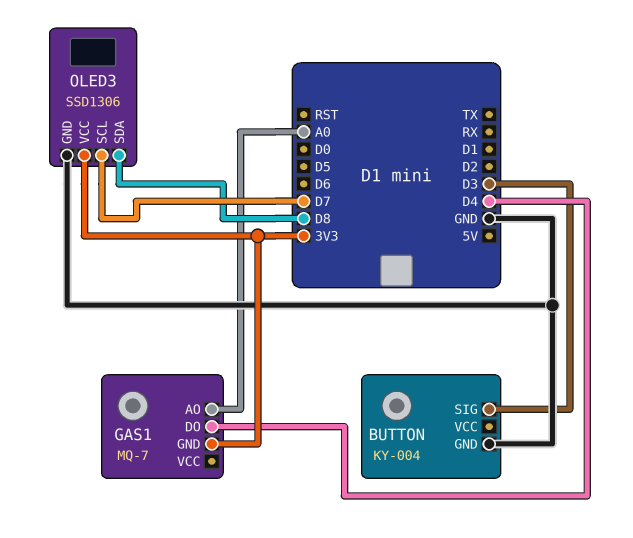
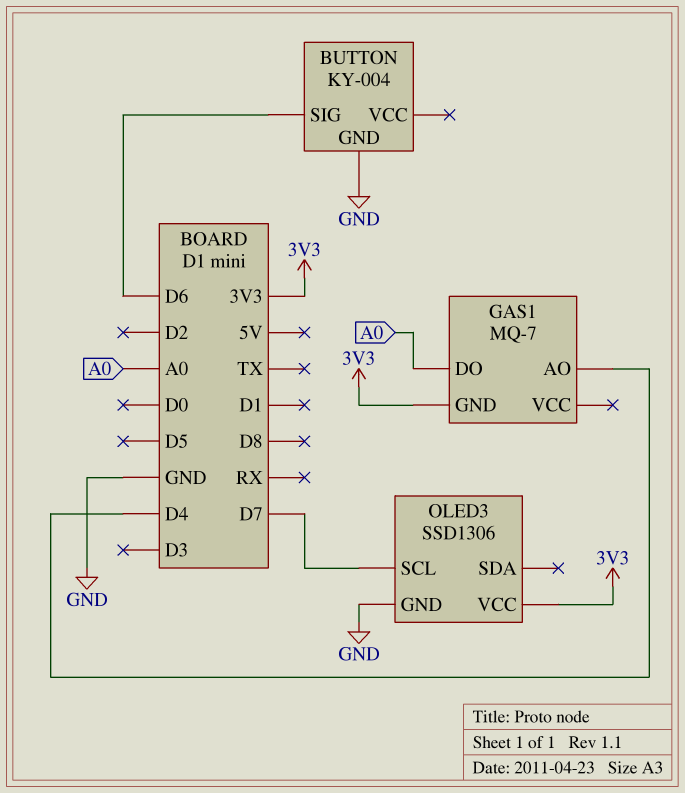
BUTTON pin SIG: D3 -> D6
GAS1 pin AO: A0 -> D4
GAS1 pin DO: D4 -> A0
OLED3 pin SDA: D8 -> none

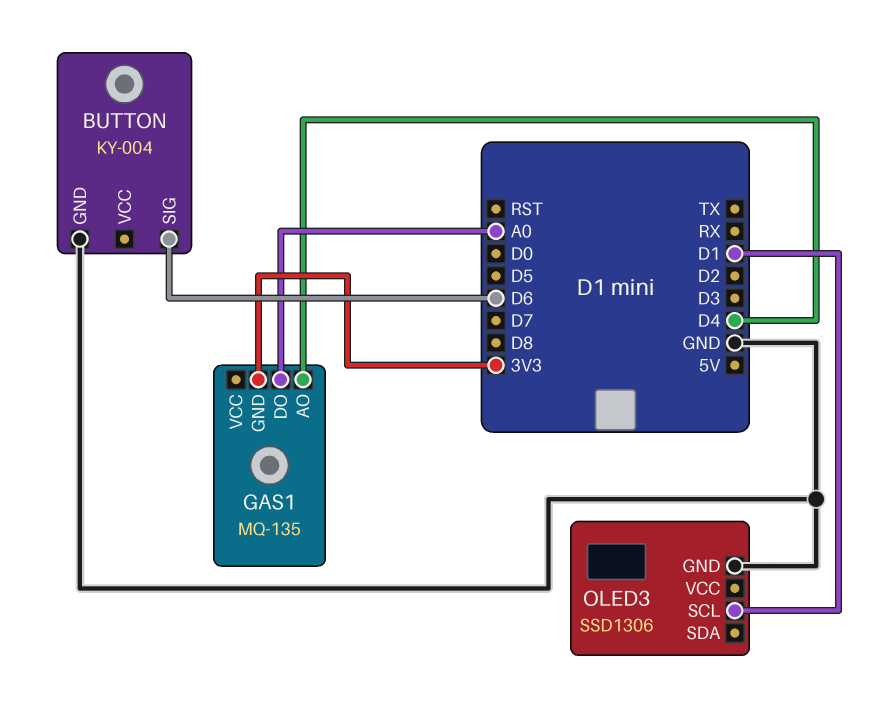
GAS1: MQ-7 -> MQ-135
OLED3 pin SCL: D7 -> D1
OLED3 pin VCC: 3V3 -> none

